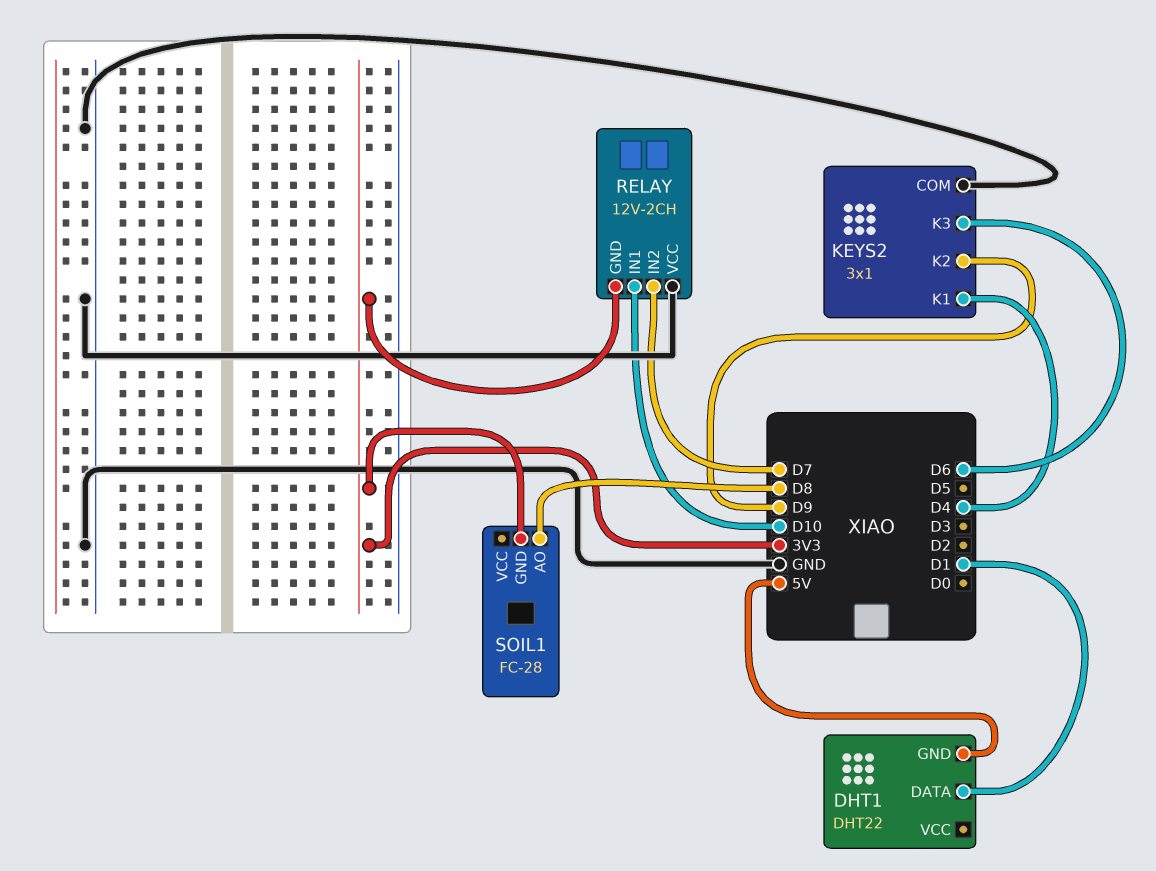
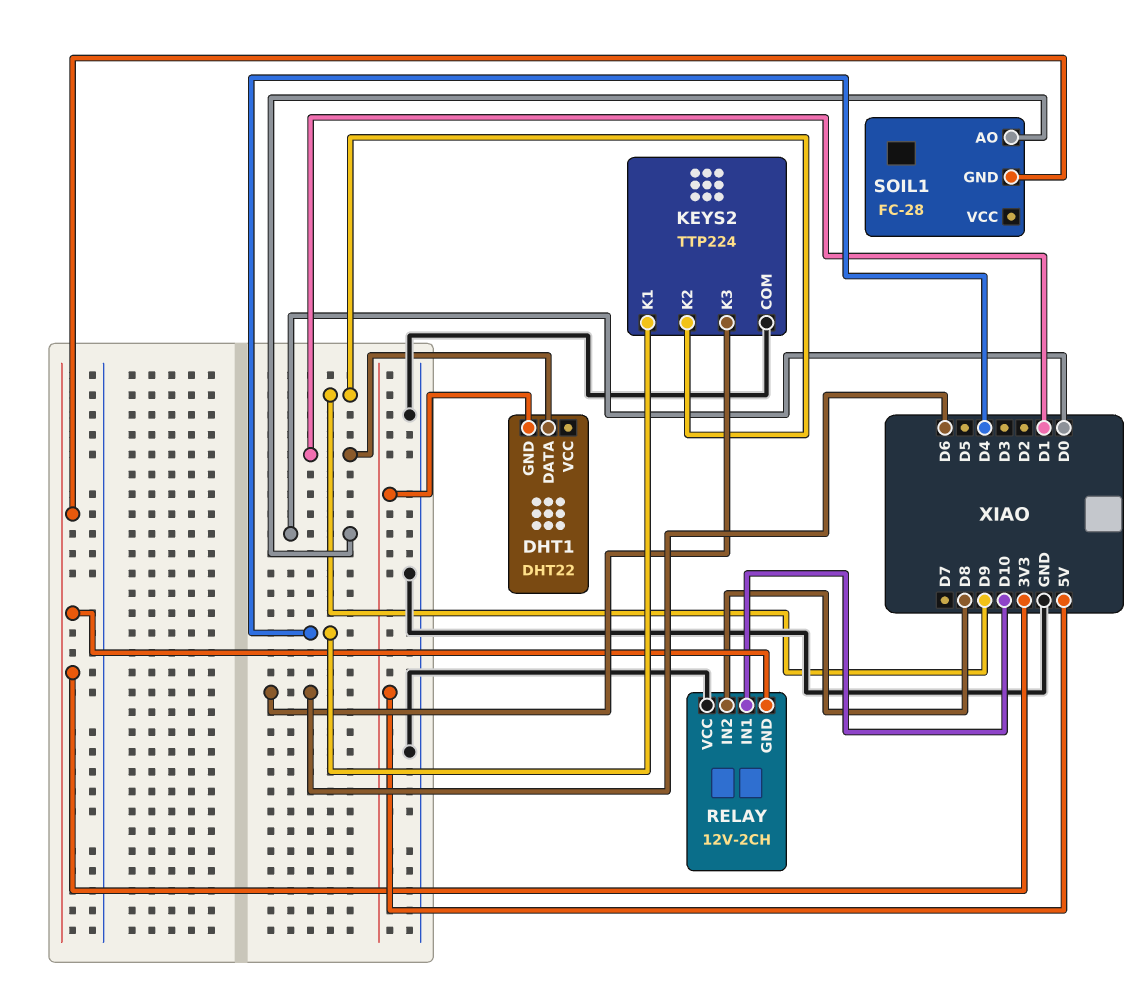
KEYS2: 3x1 -> TTP224
RELAY pin IN2: D7 -> D8
SOIL1 pin AO: D8 -> D0

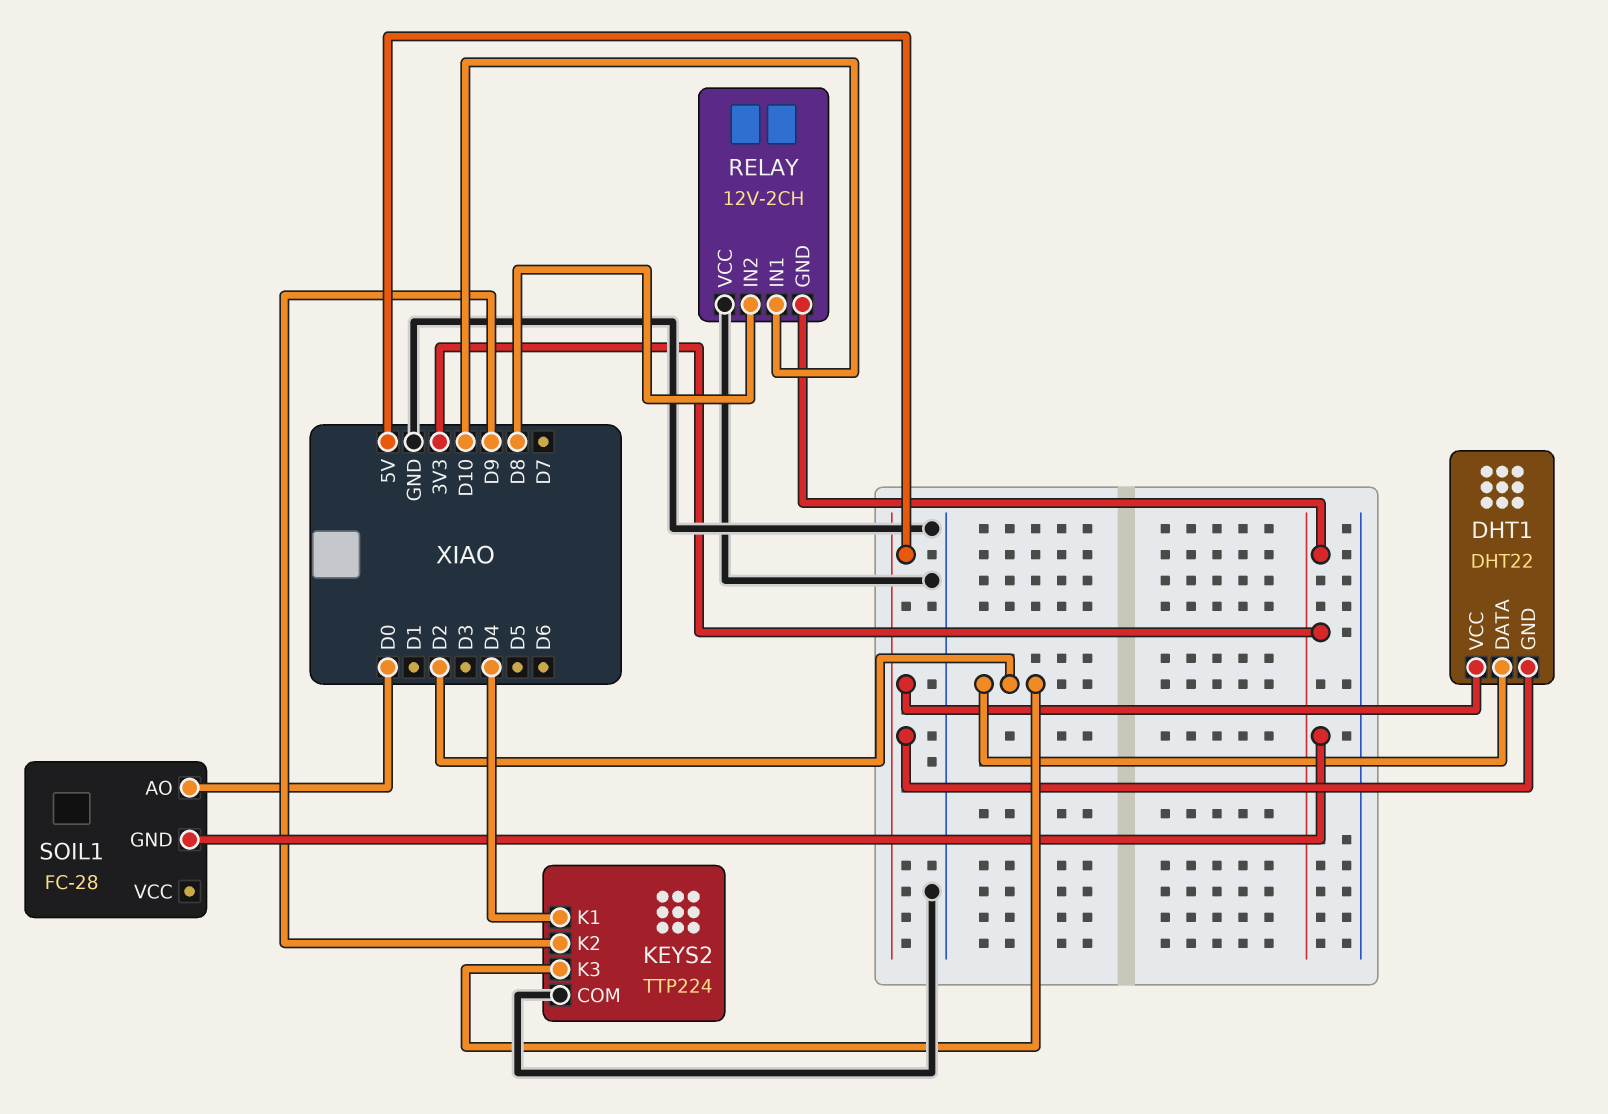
DHT1 pin DATA: D1 -> D2
DHT1 pin VCC: none -> 5V
KEYS2 pin K3: D6 -> D2

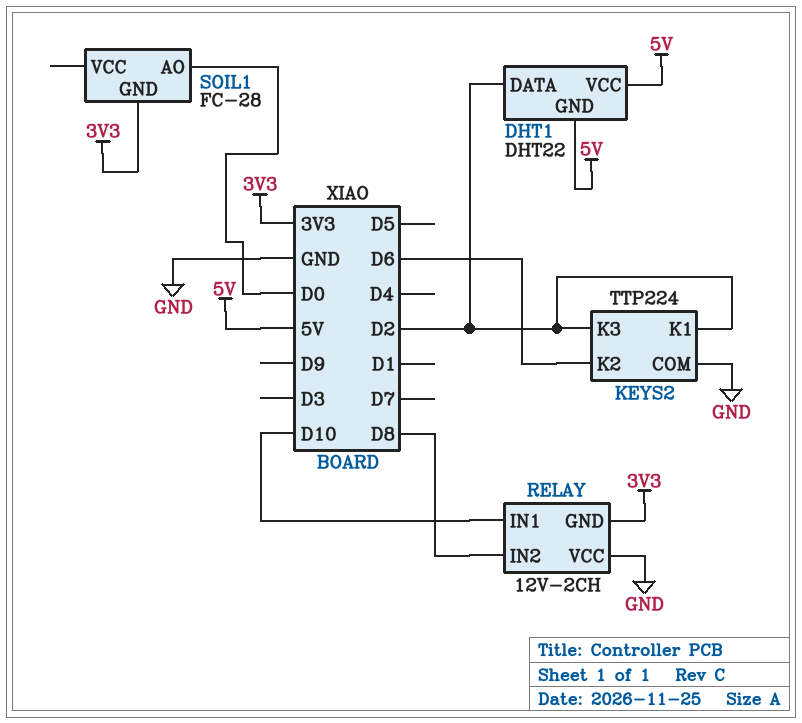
KEYS2 pin K1: D4 -> D2
KEYS2 pin K2: D9 -> D6

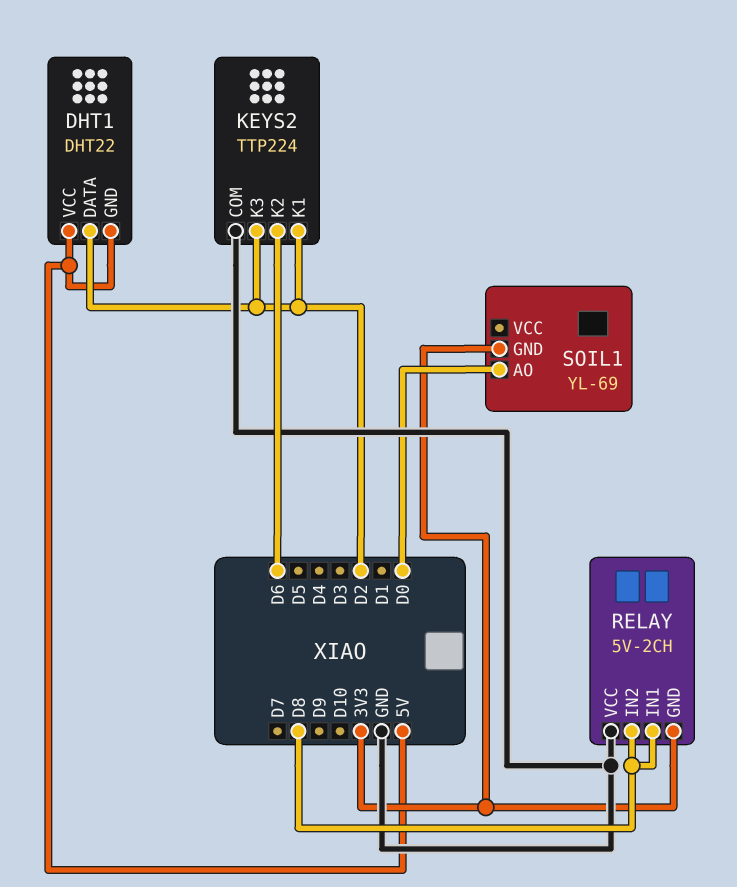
RELAY: 12V-2CH -> 5V-2CH
RELAY pin IN1: D10 -> D8
SOIL1: FC-28 -> YL-69

